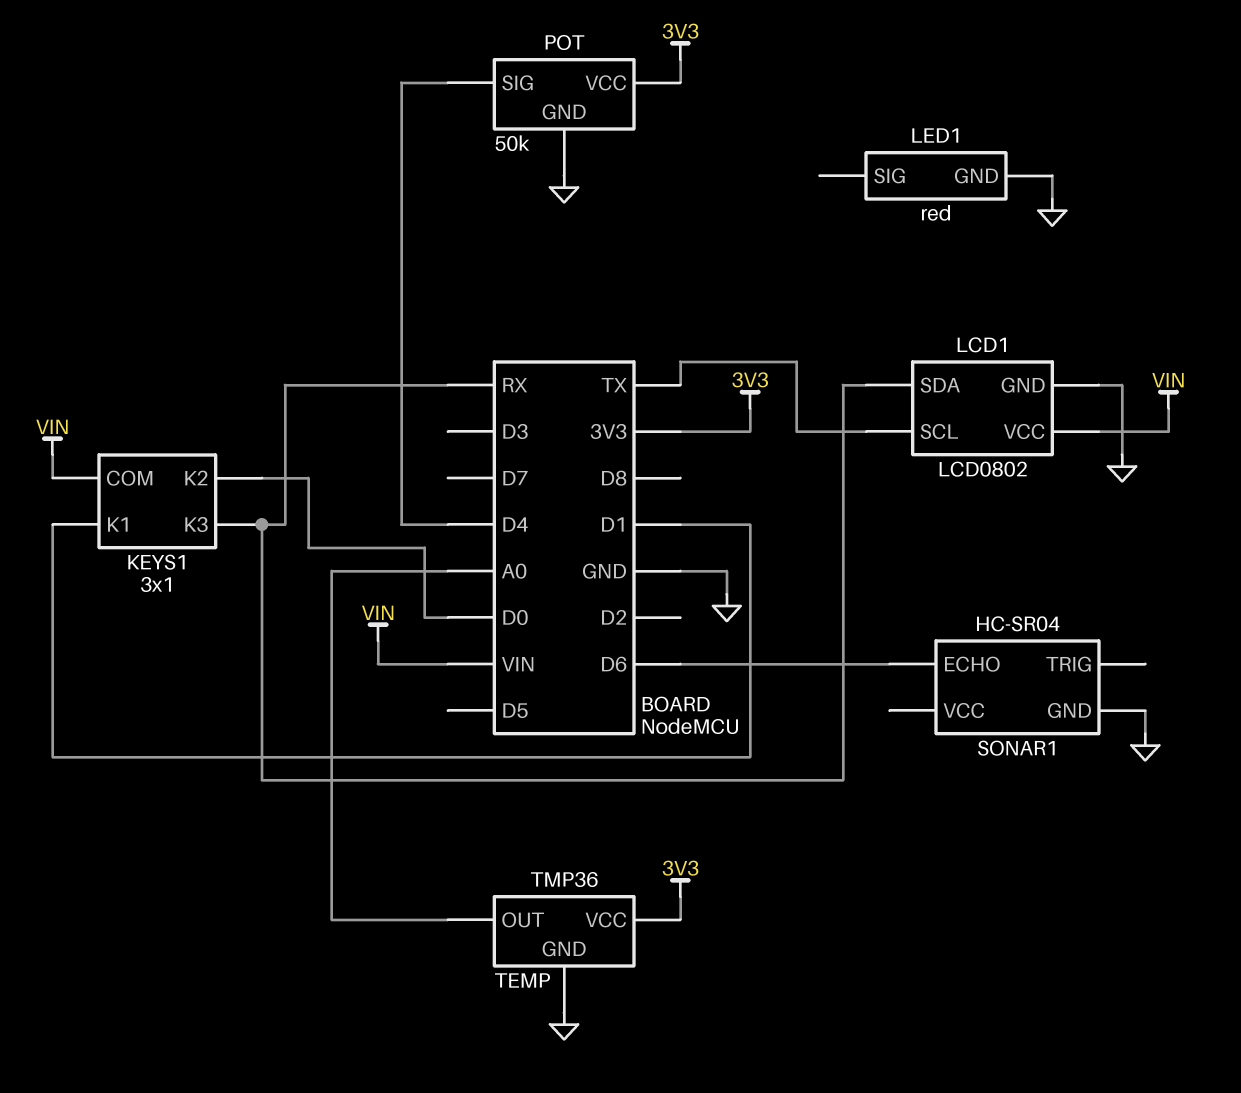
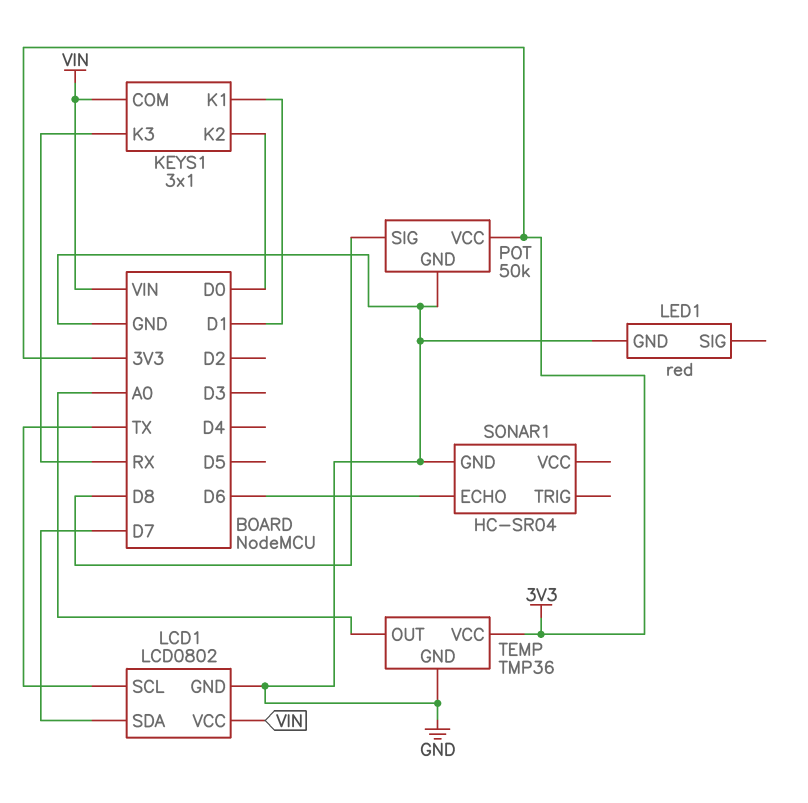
LCD1 pin SDA: RX -> D7
POT pin SIG: D4 -> D8

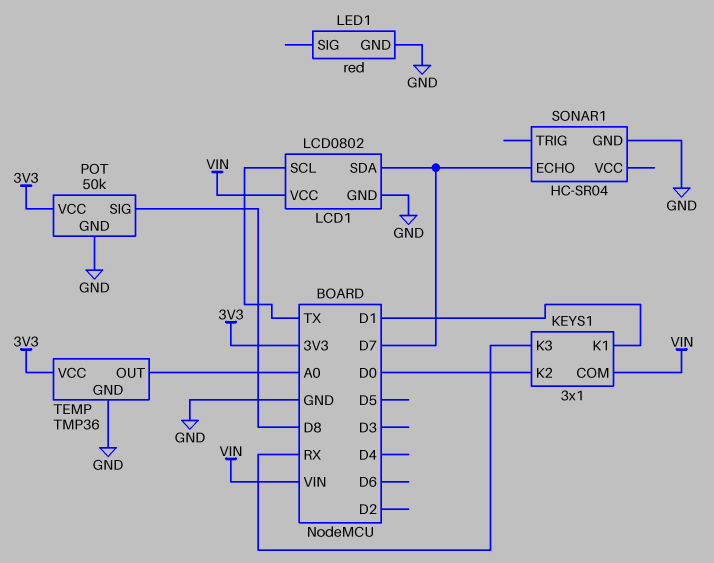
SONAR1 pin ECHO: D6 -> D7

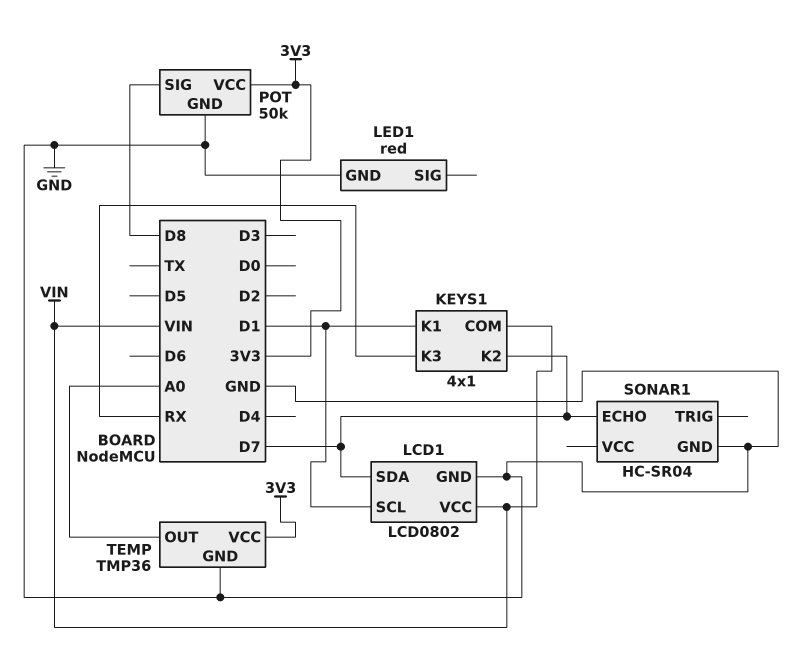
KEYS1: 3x1 -> 4x1
KEYS1 pin K2: D0 -> D7
LCD1 pin SCL: TX -> D1

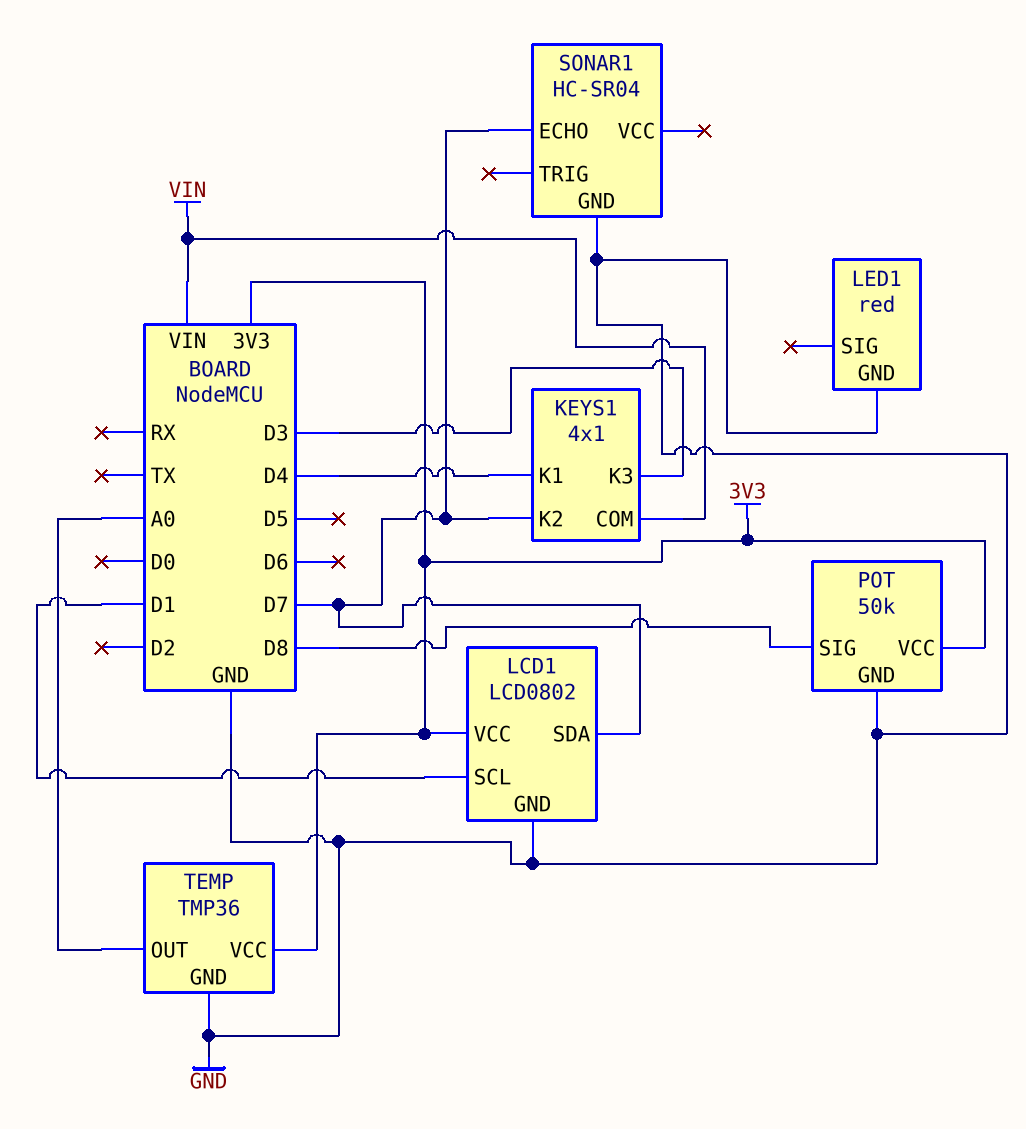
KEYS1 pin K1: D1 -> D4
KEYS1 pin K3: RX -> D3
LCD1 pin VCC: VIN -> 3V3

